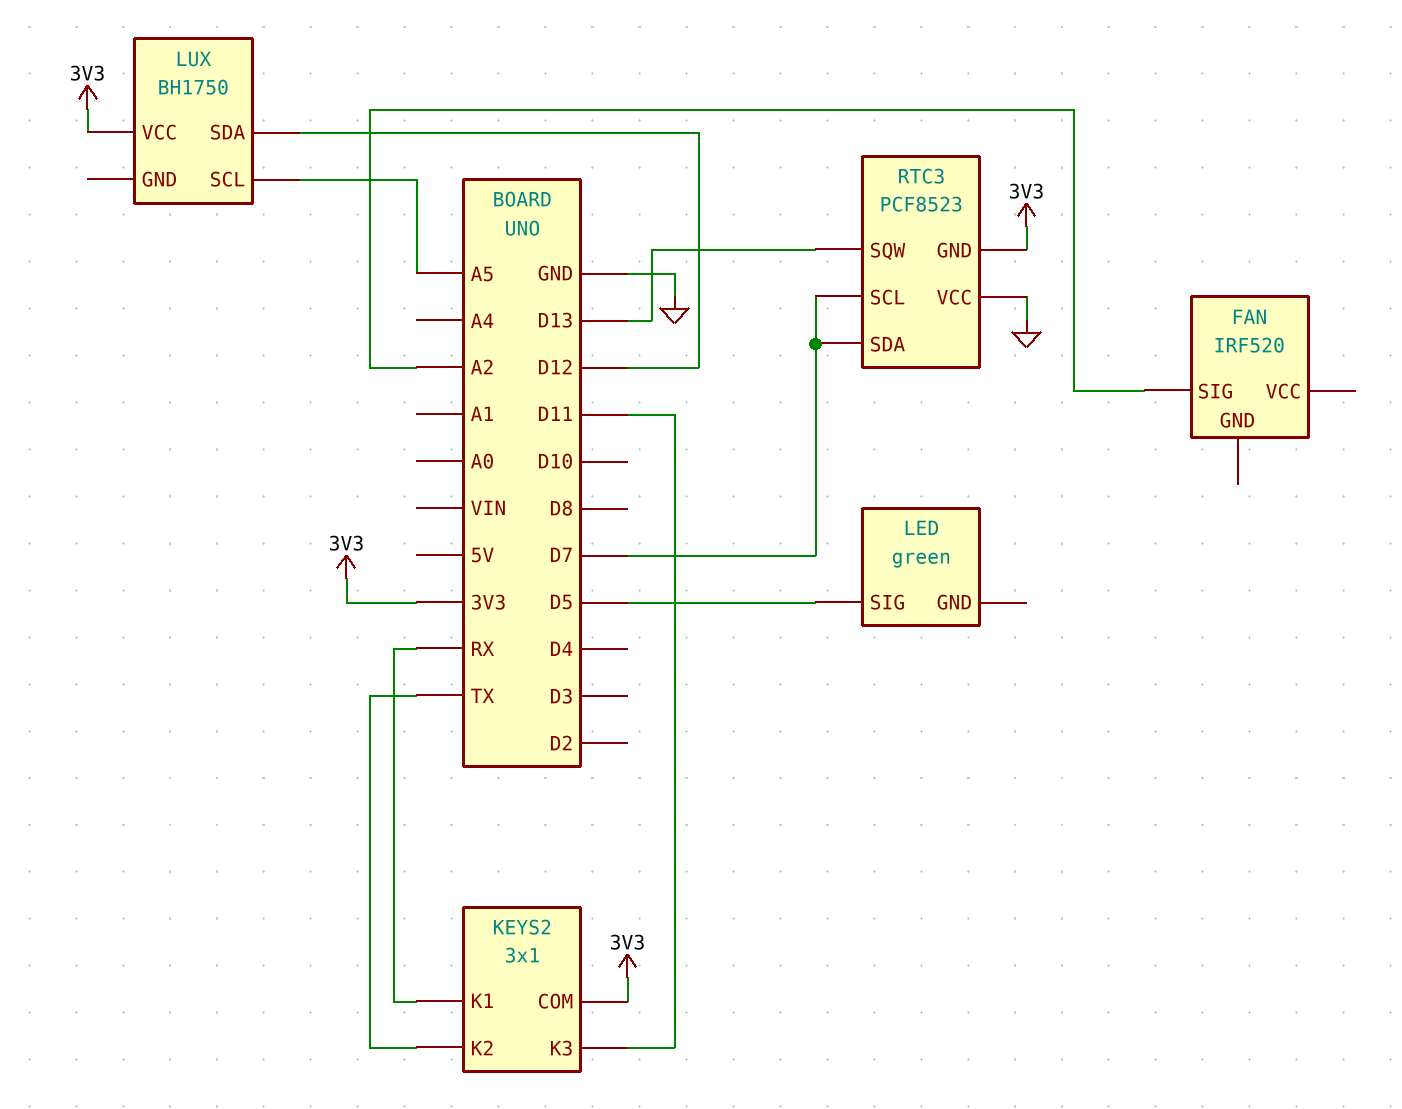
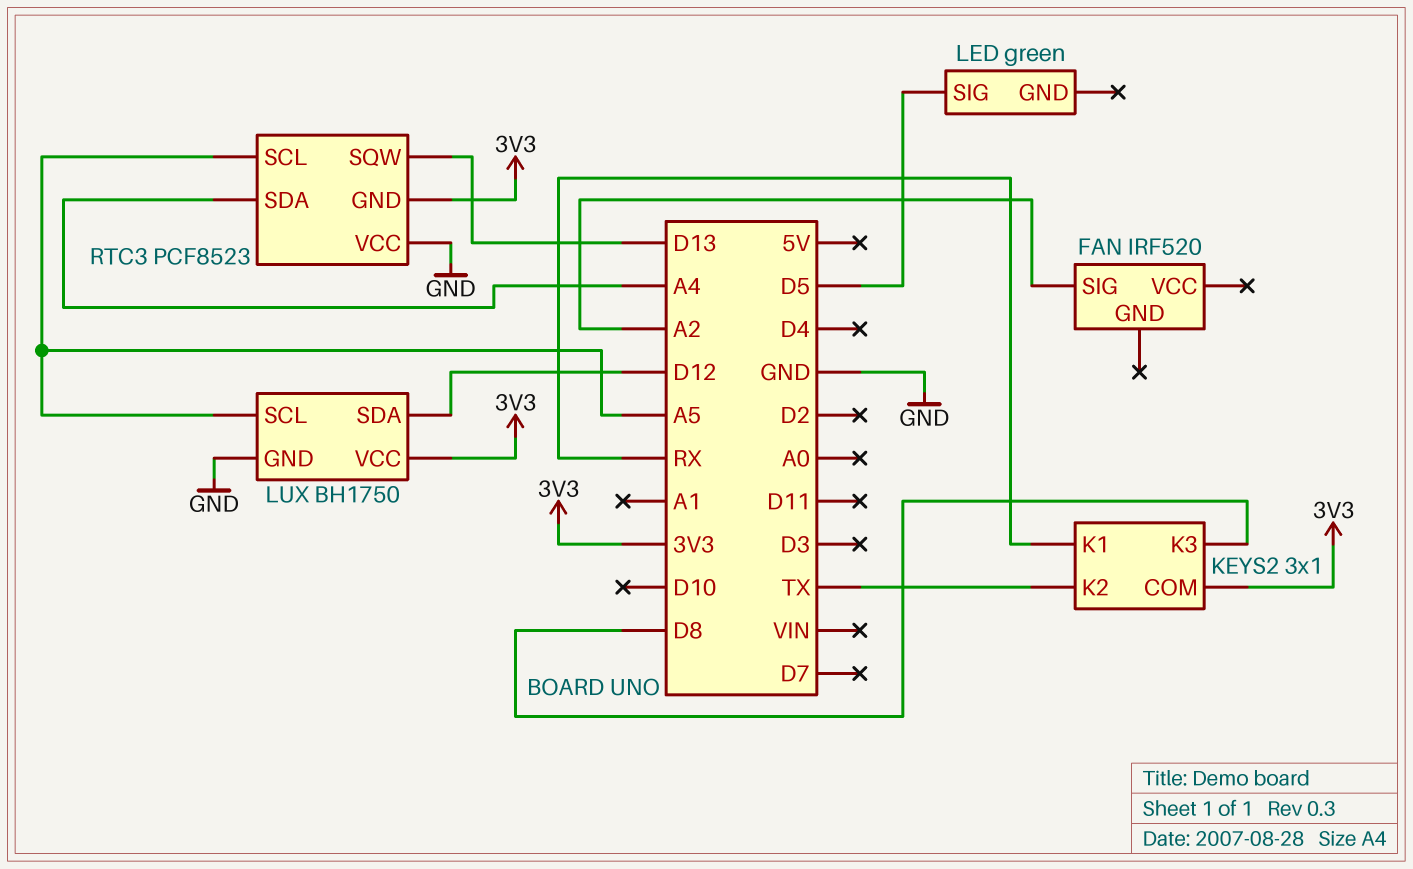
KEYS2 pin K3: D11 -> D8
LUX pin GND: none -> GND
RTC3 pin SCL: D7 -> A5
RTC3 pin SDA: D7 -> A4

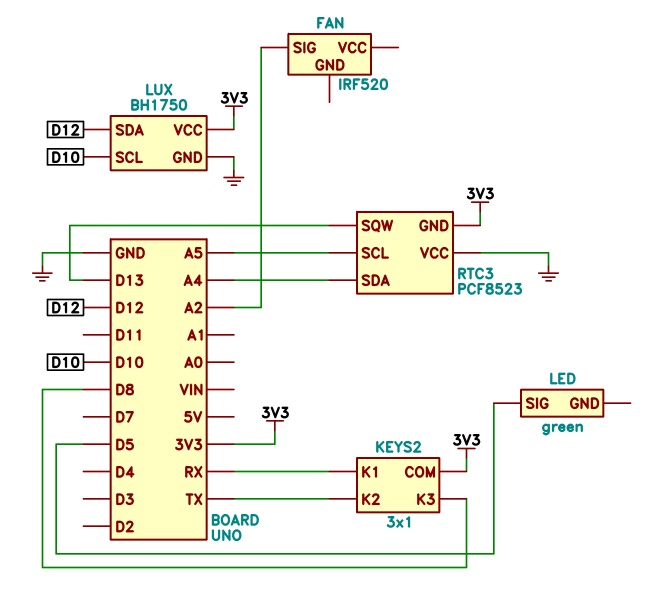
LUX pin SCL: A5 -> D10

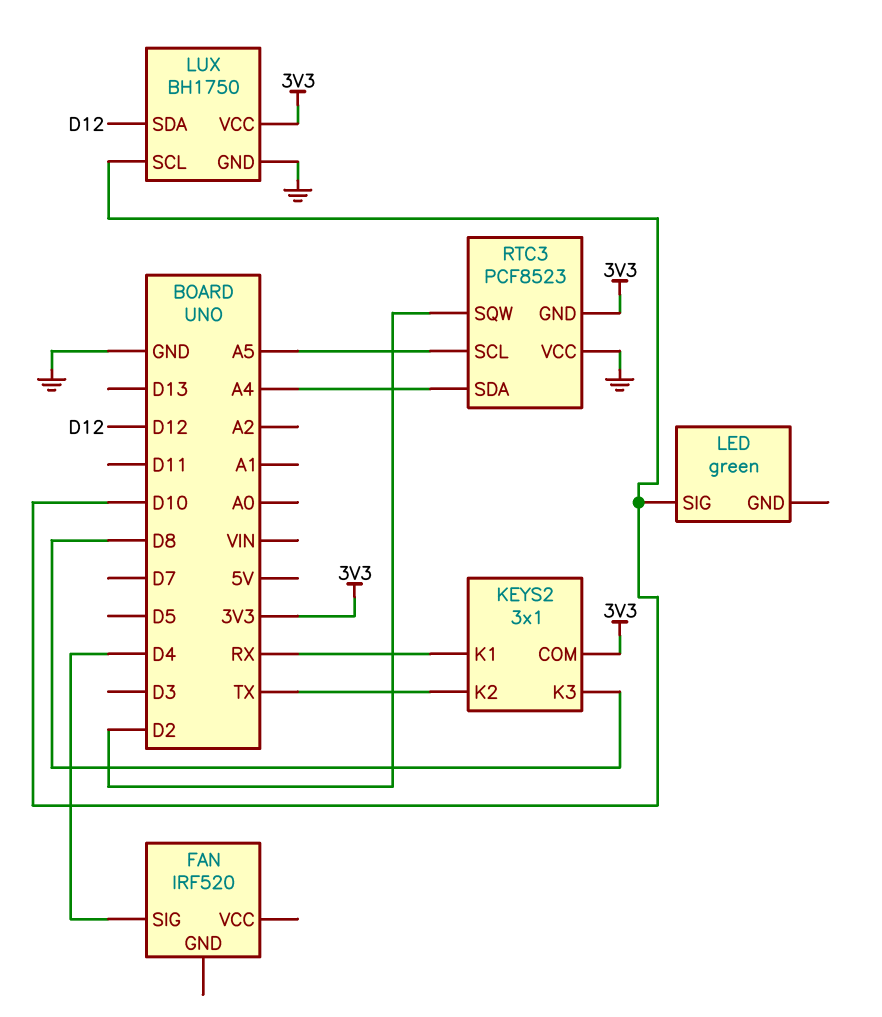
FAN pin SIG: A2 -> D4
LED pin SIG: D5 -> D10
RTC3 pin SQW: D13 -> D2

